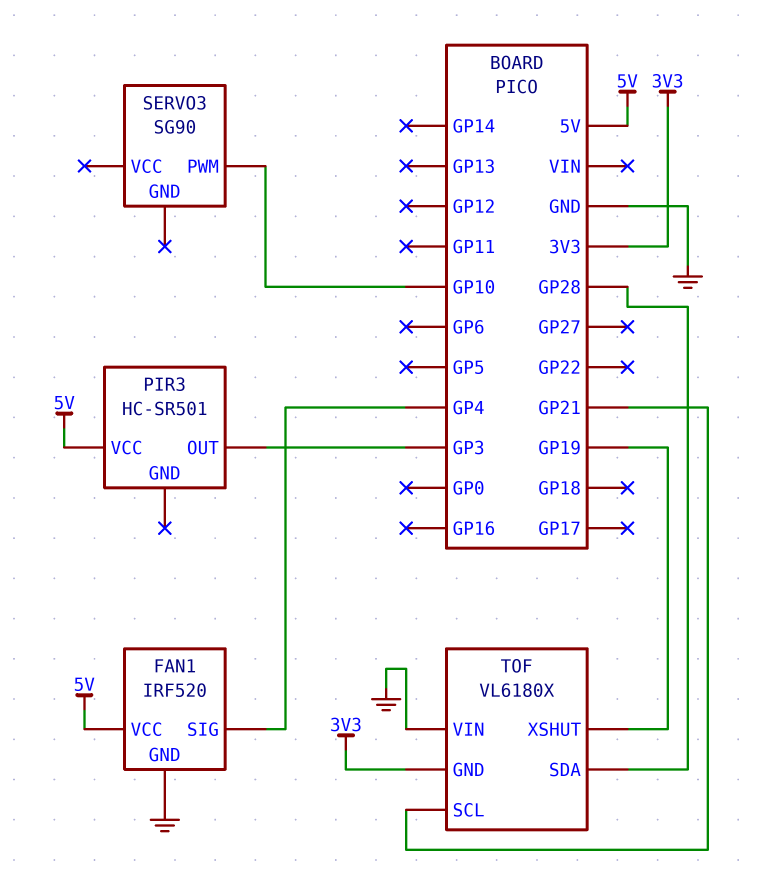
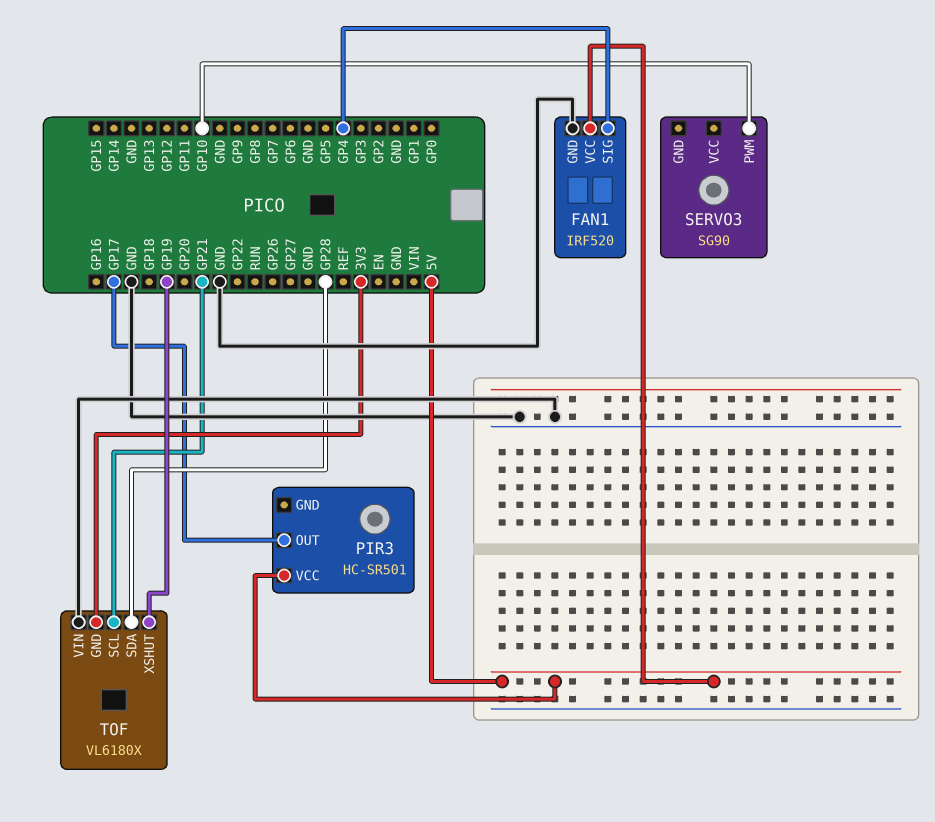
PIR3 pin OUT: GP3 -> GP17

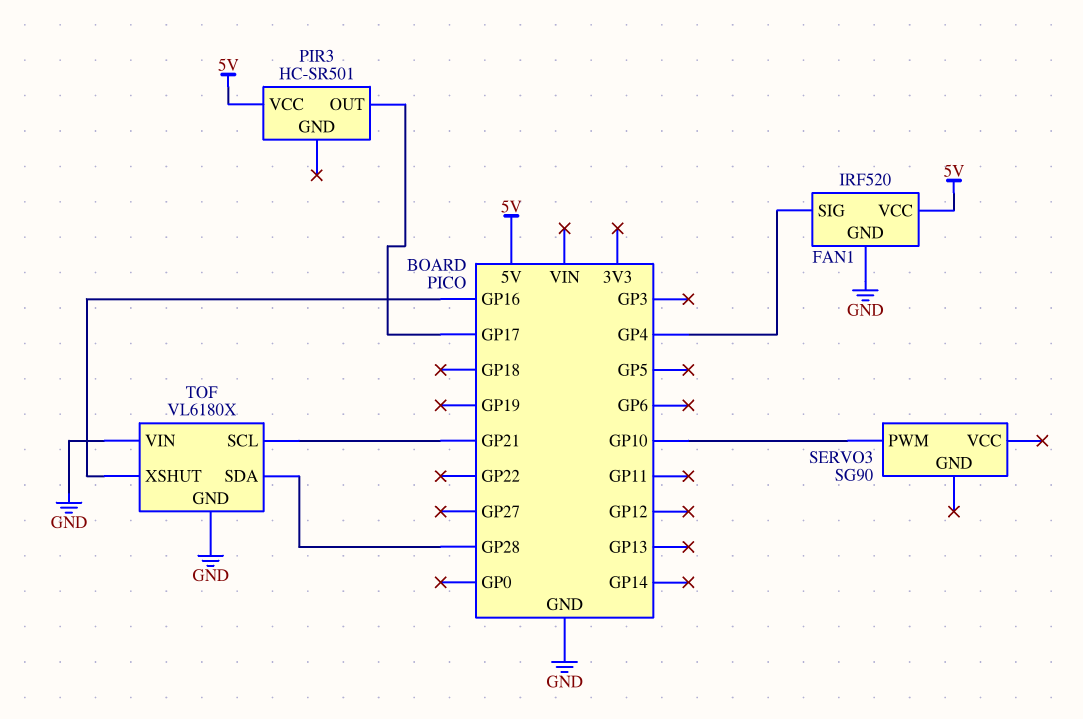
TOF pin GND: 3V3 -> GND
TOF pin XSHUT: GP19 -> GP16

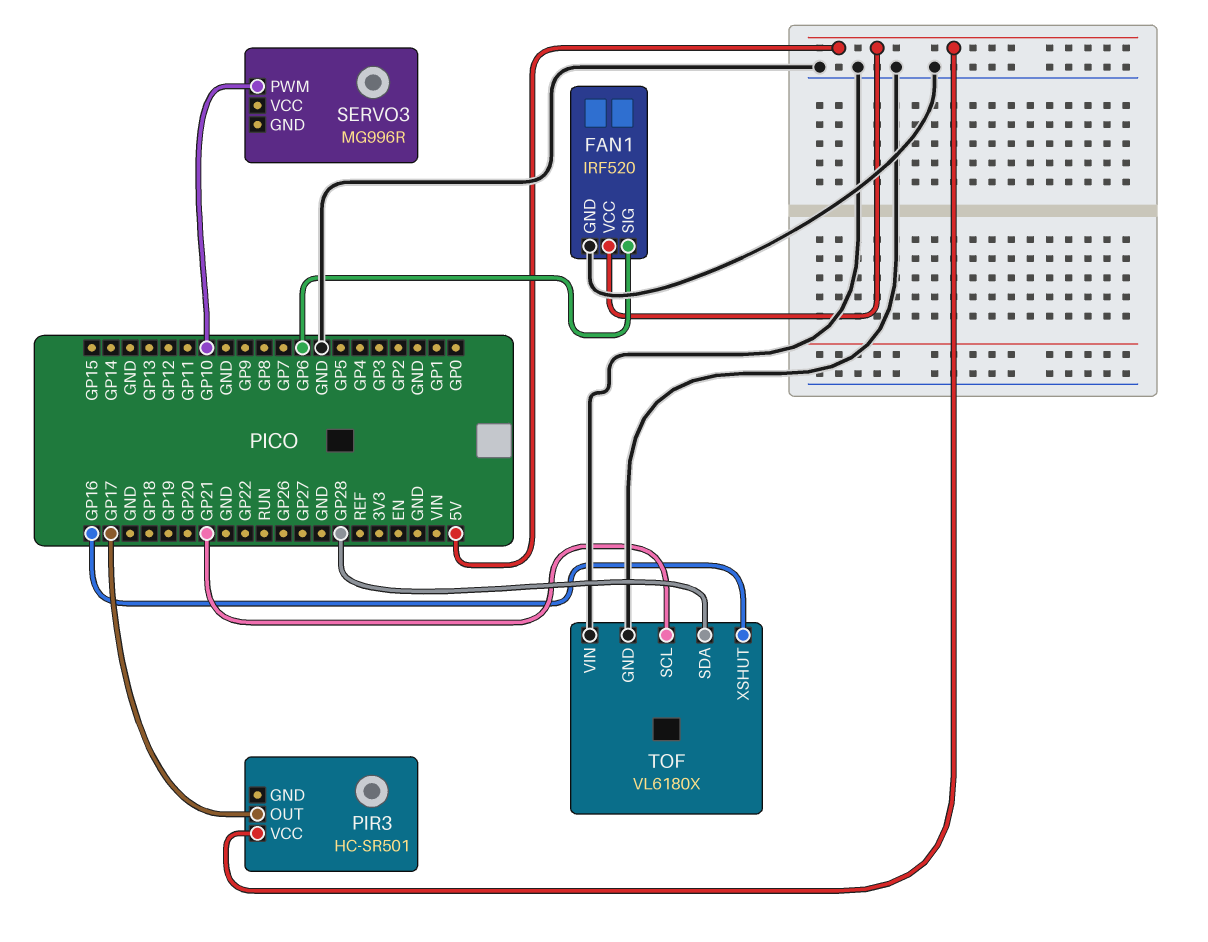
FAN1 pin SIG: GP4 -> GP6
SERVO3: SG90 -> MG996R

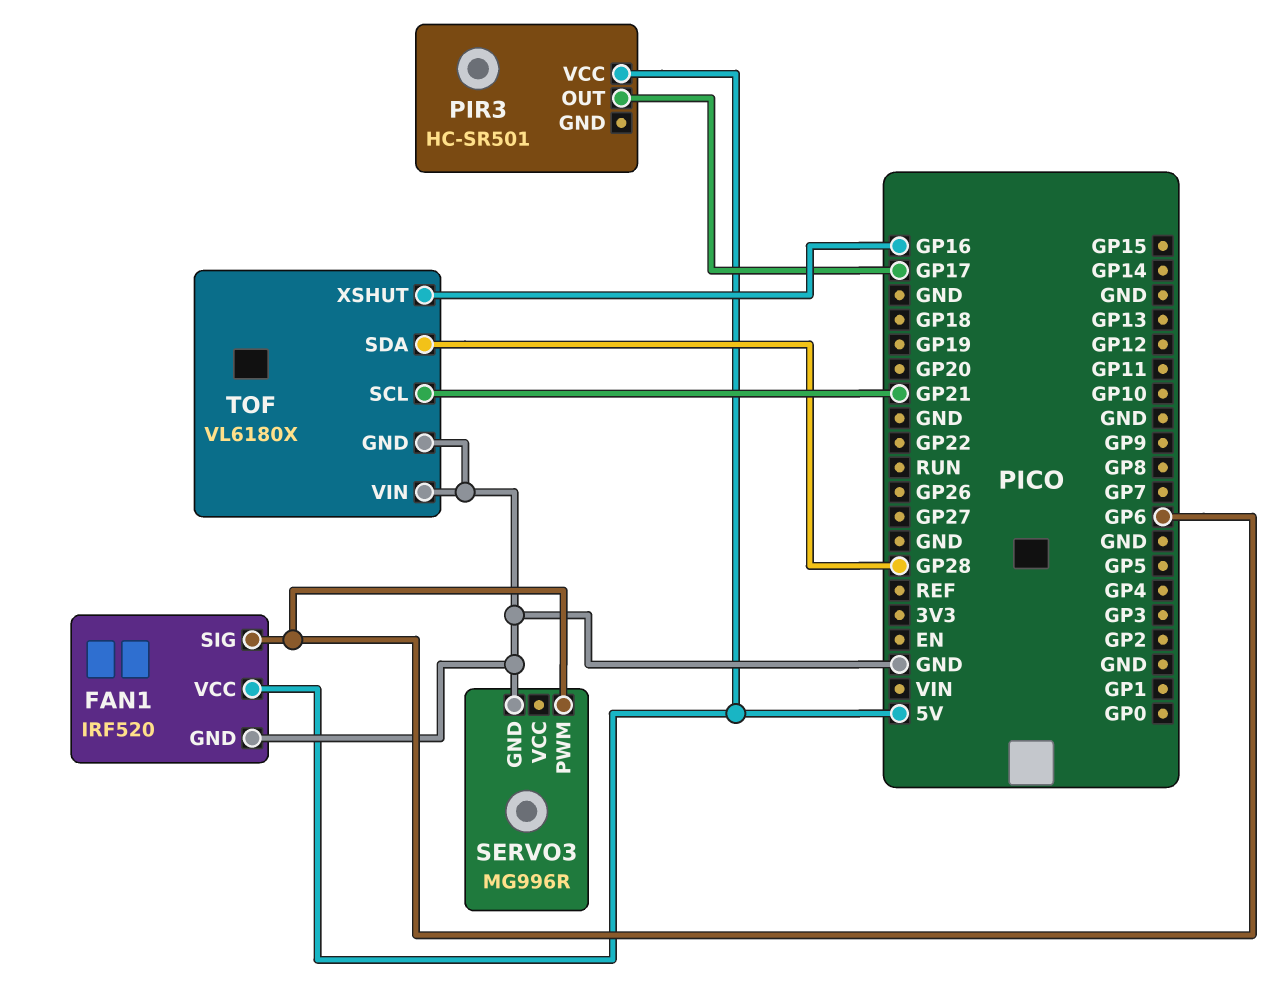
SERVO3 pin GND: none -> GND
SERVO3 pin PWM: GP10 -> GP6

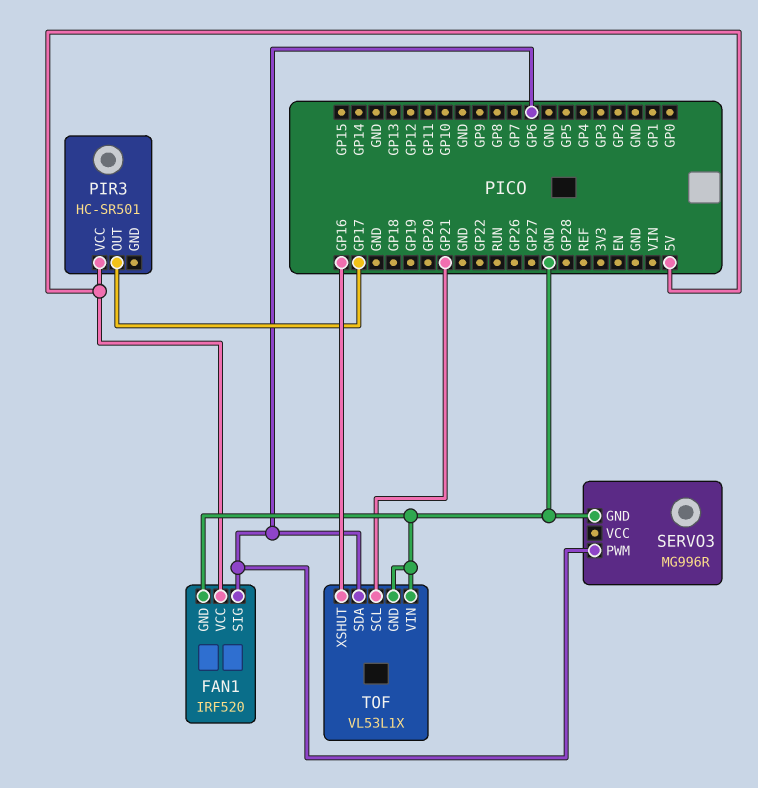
TOF: VL6180X -> VL53L1X
TOF pin SDA: GP28 -> GP6

